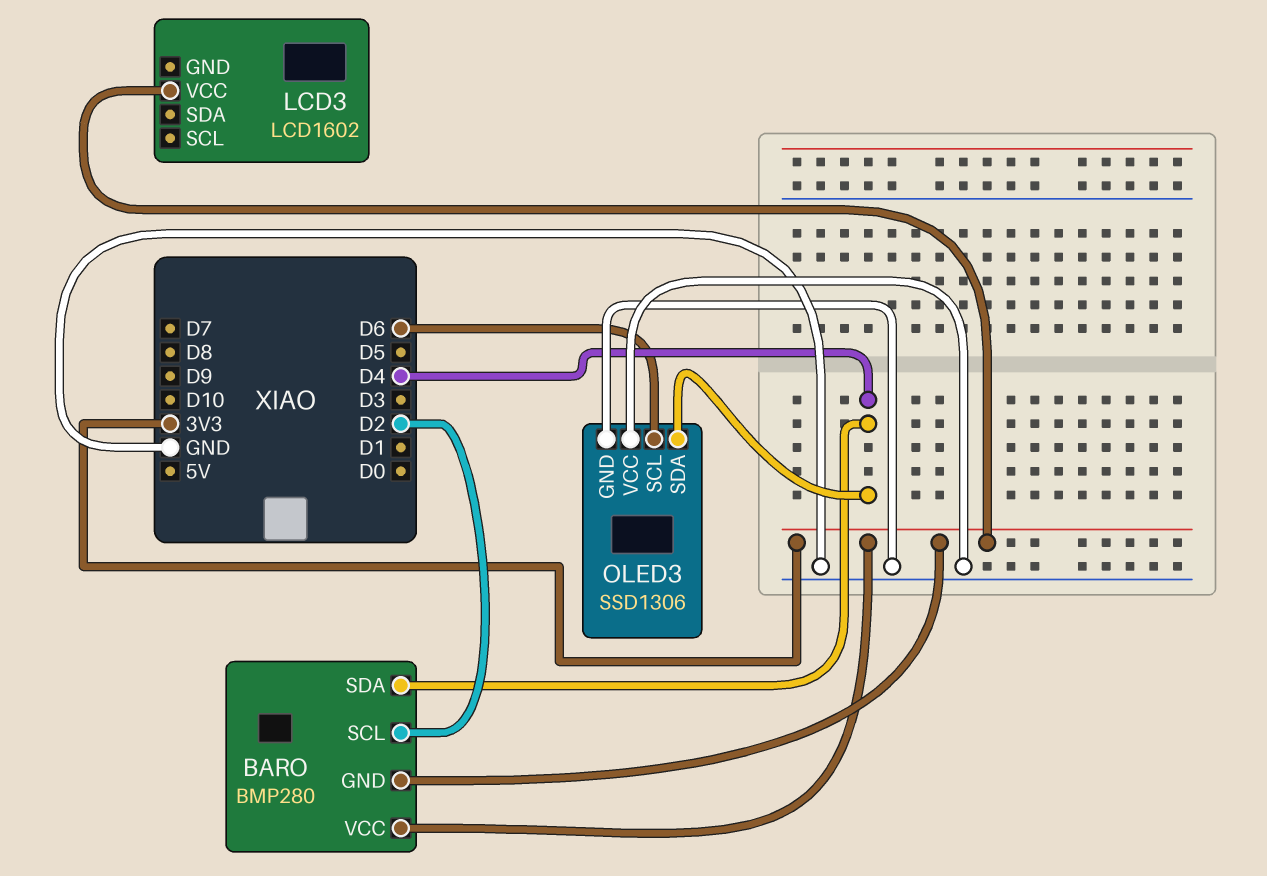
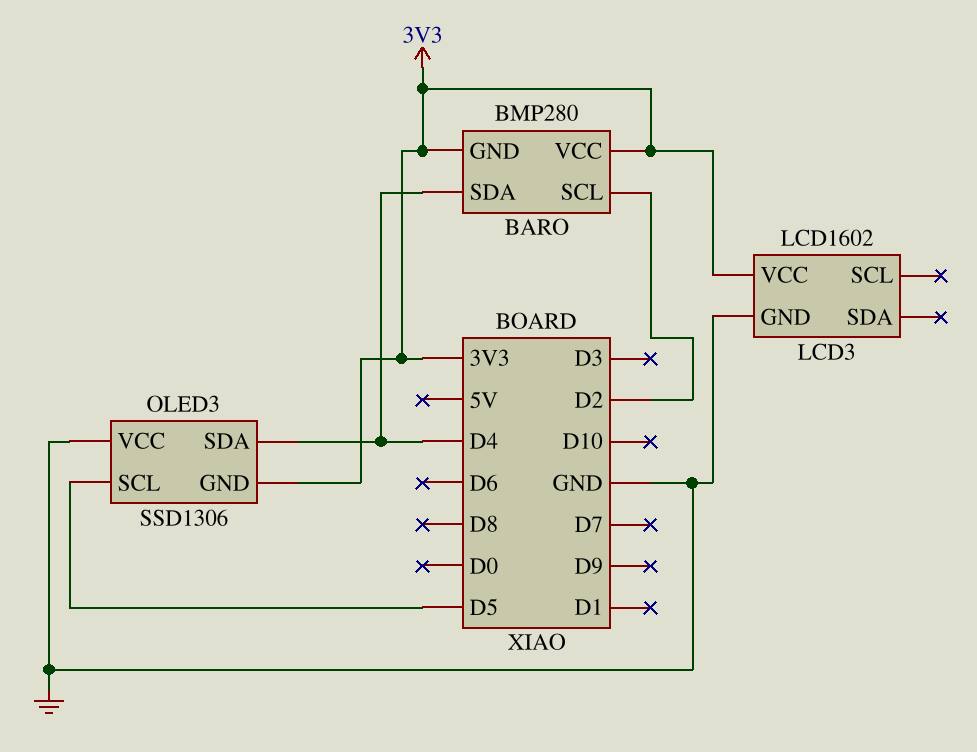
LCD3 pin GND: none -> GND
OLED3 pin GND: GND -> 3V3
OLED3 pin SCL: D6 -> D5

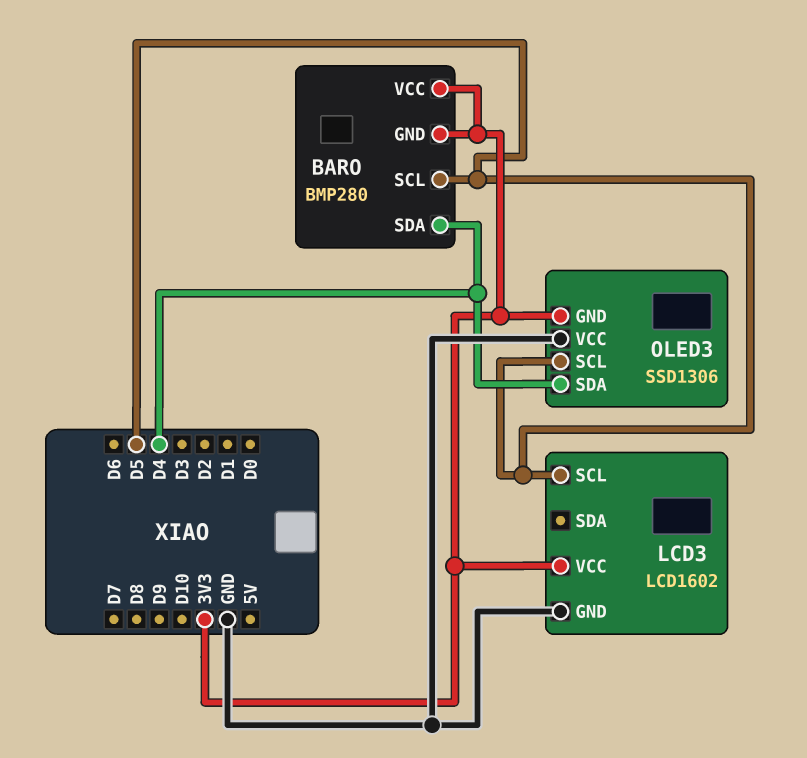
BARO pin SCL: D2 -> D5
LCD3 pin SCL: none -> D5

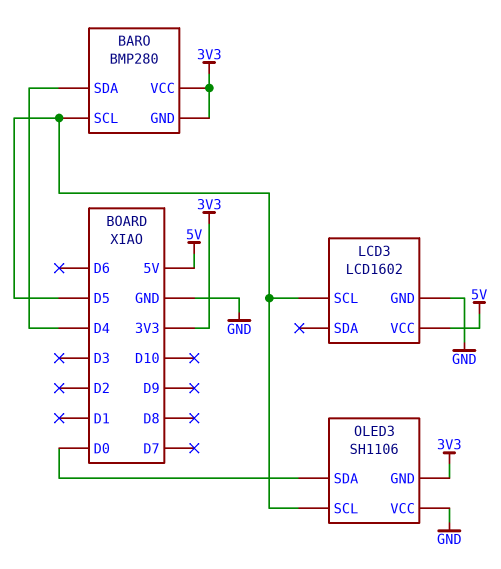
LCD3 pin VCC: 3V3 -> 5V
OLED3: SSD1306 -> SH1106
OLED3 pin SDA: D4 -> D0

